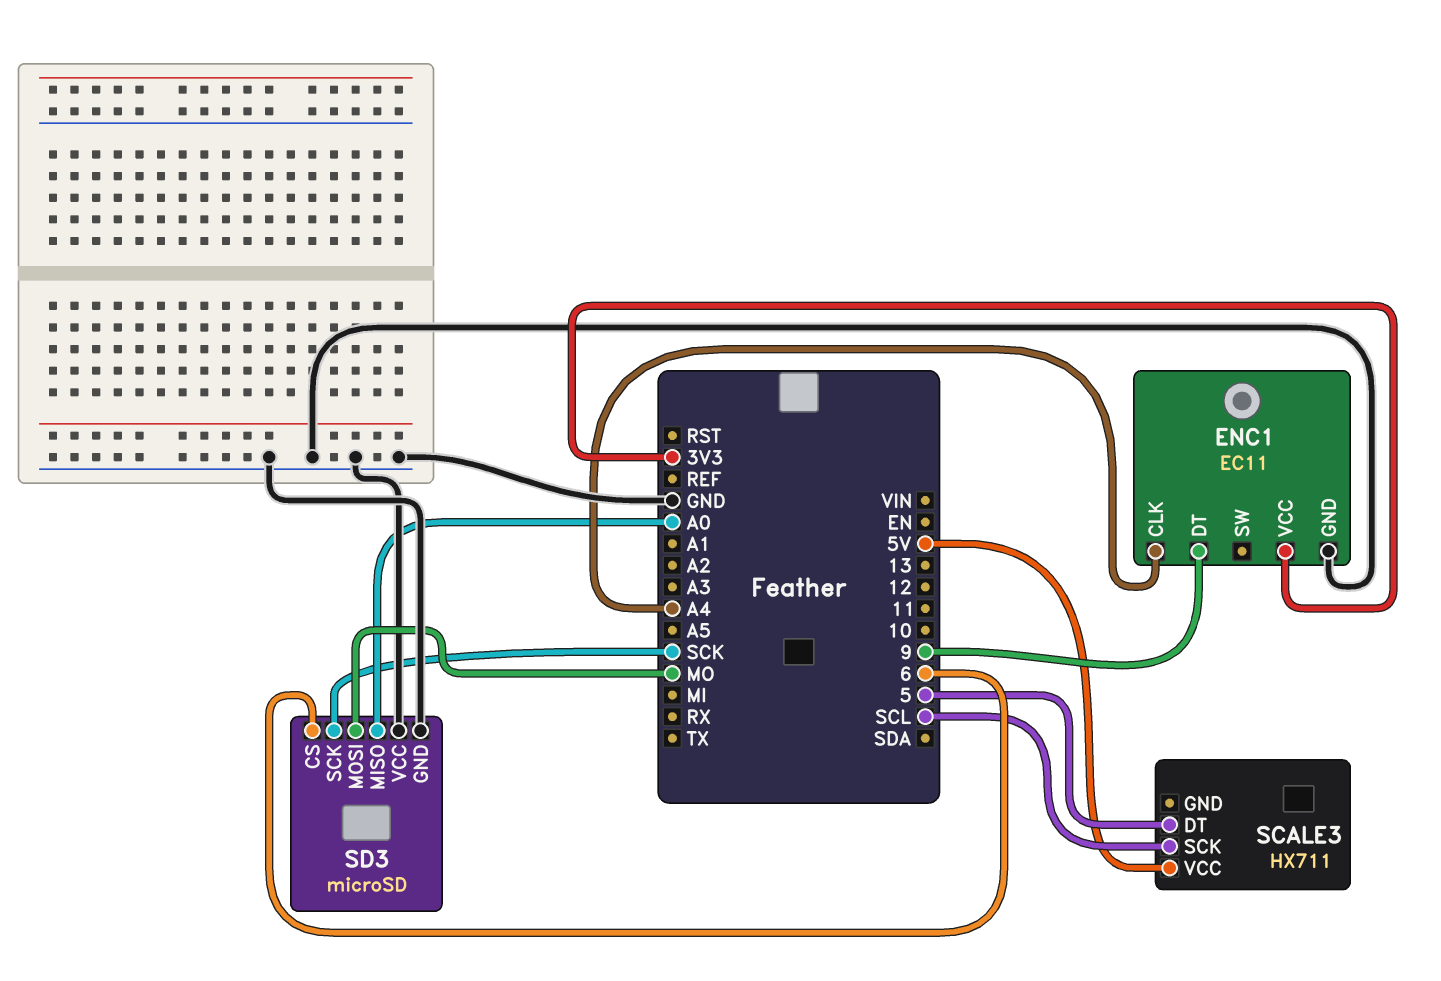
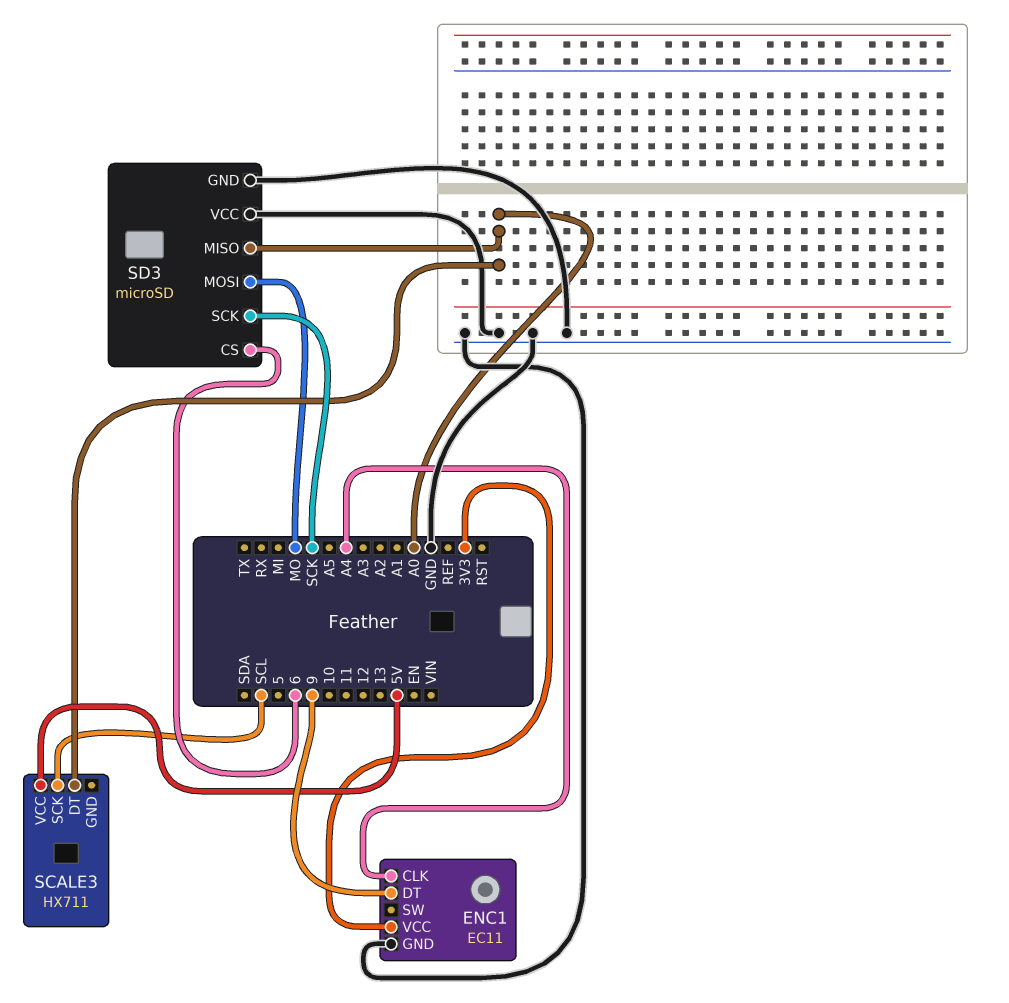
SCALE3 pin DT: 5 -> A0

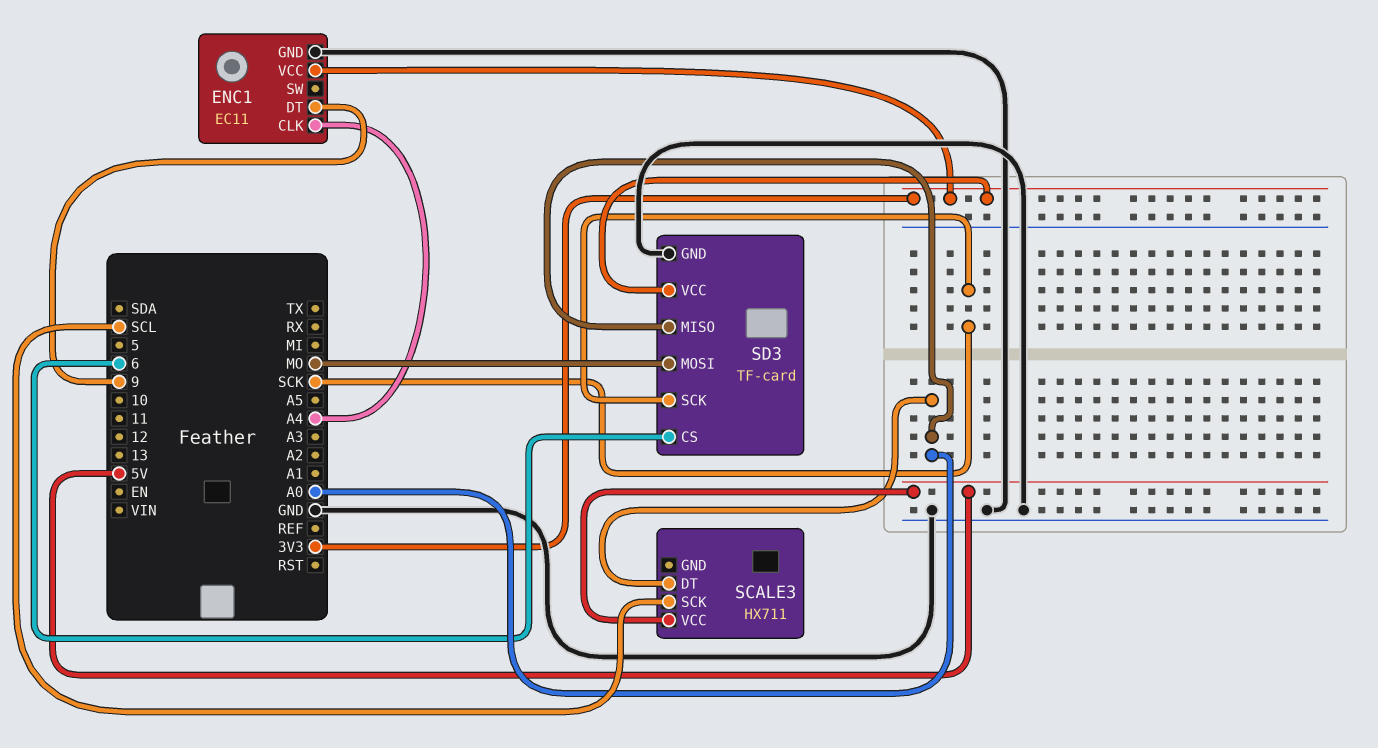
SD3: microSD -> TF-card
SD3 pin VCC: GND -> 3V3

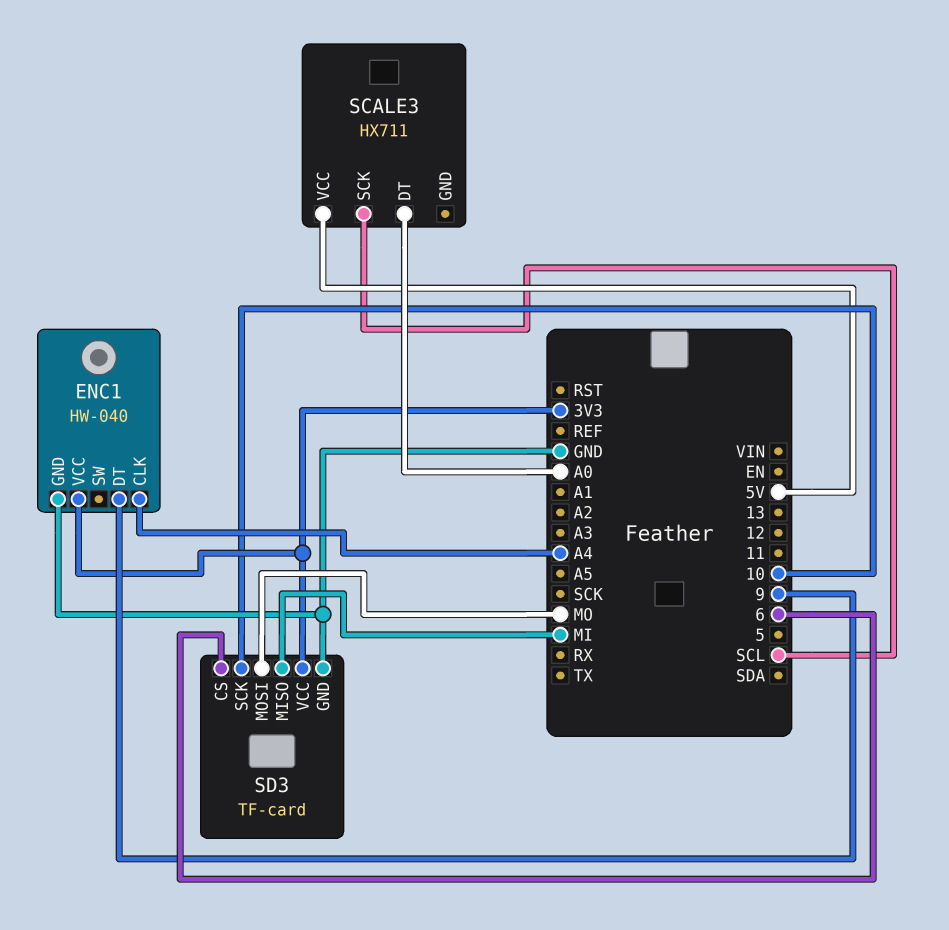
ENC1: EC11 -> HW-040
SD3 pin MISO: A0 -> MI
SD3 pin SCK: SCK -> 10

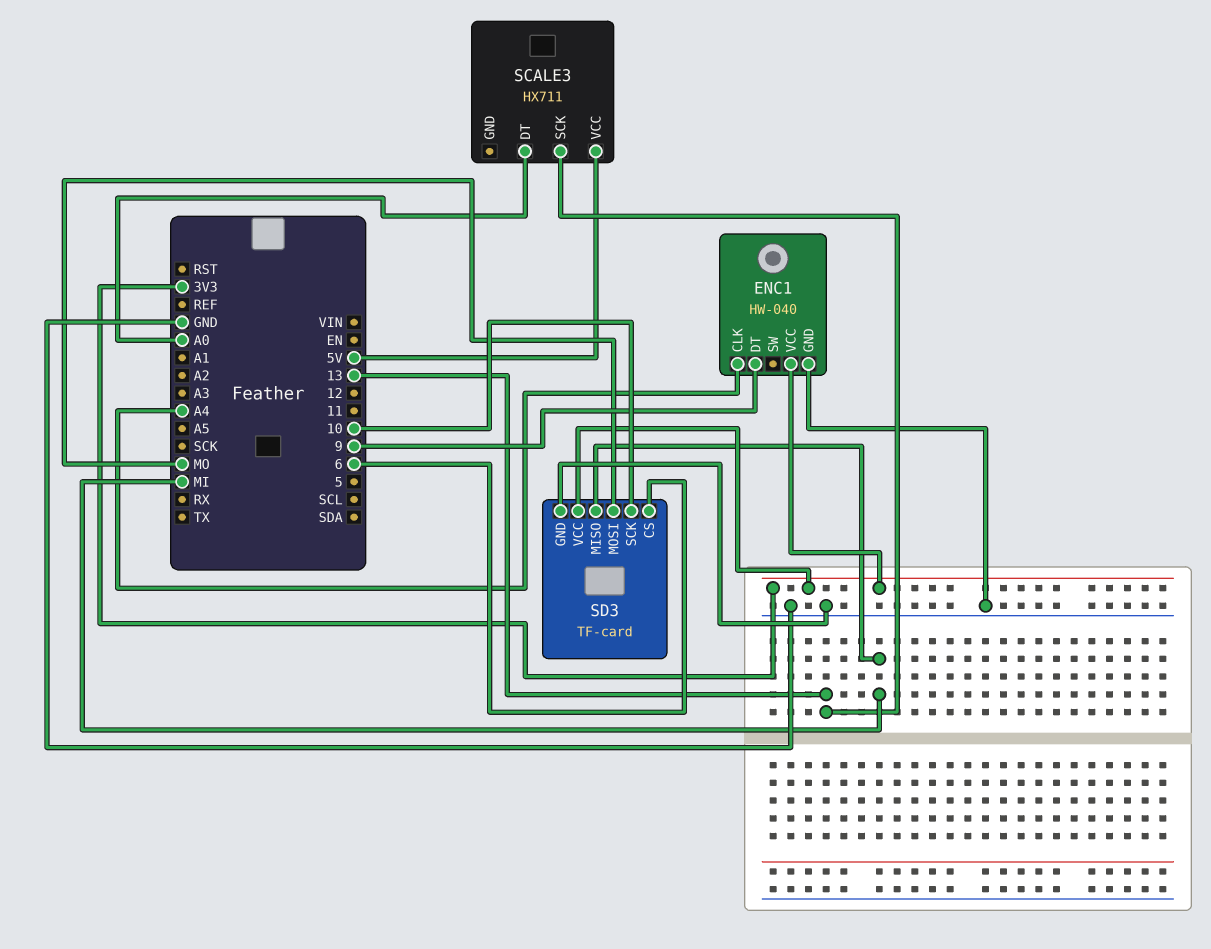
SCALE3 pin SCK: SCL -> 13

